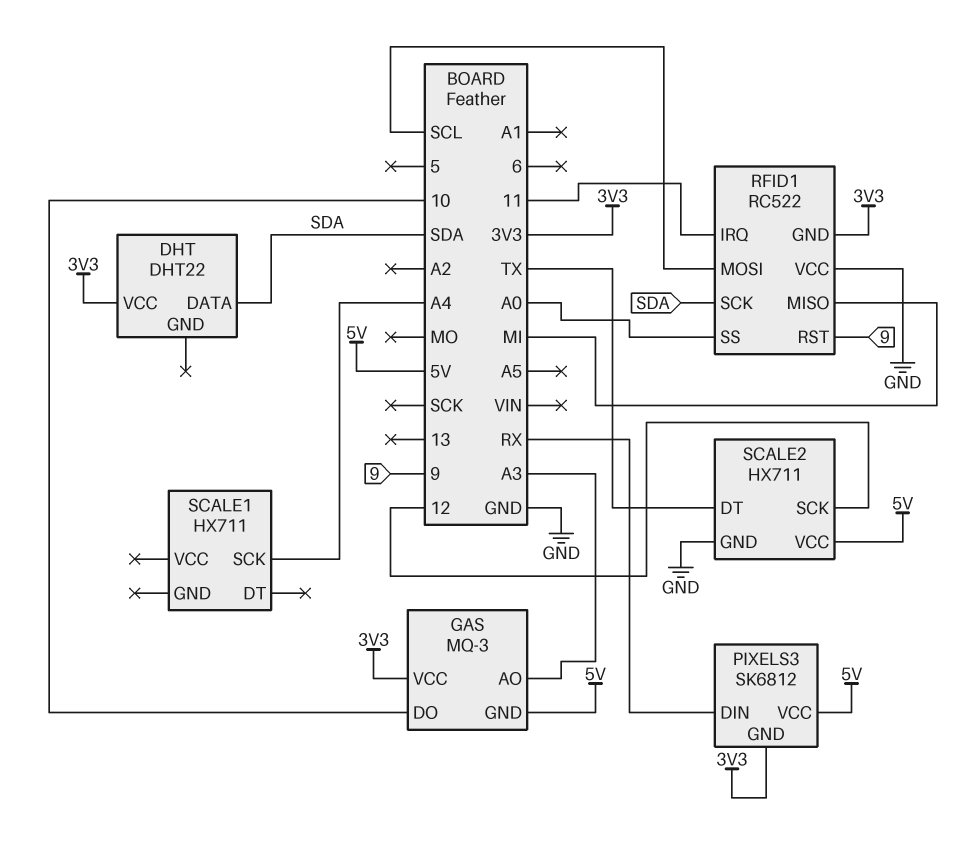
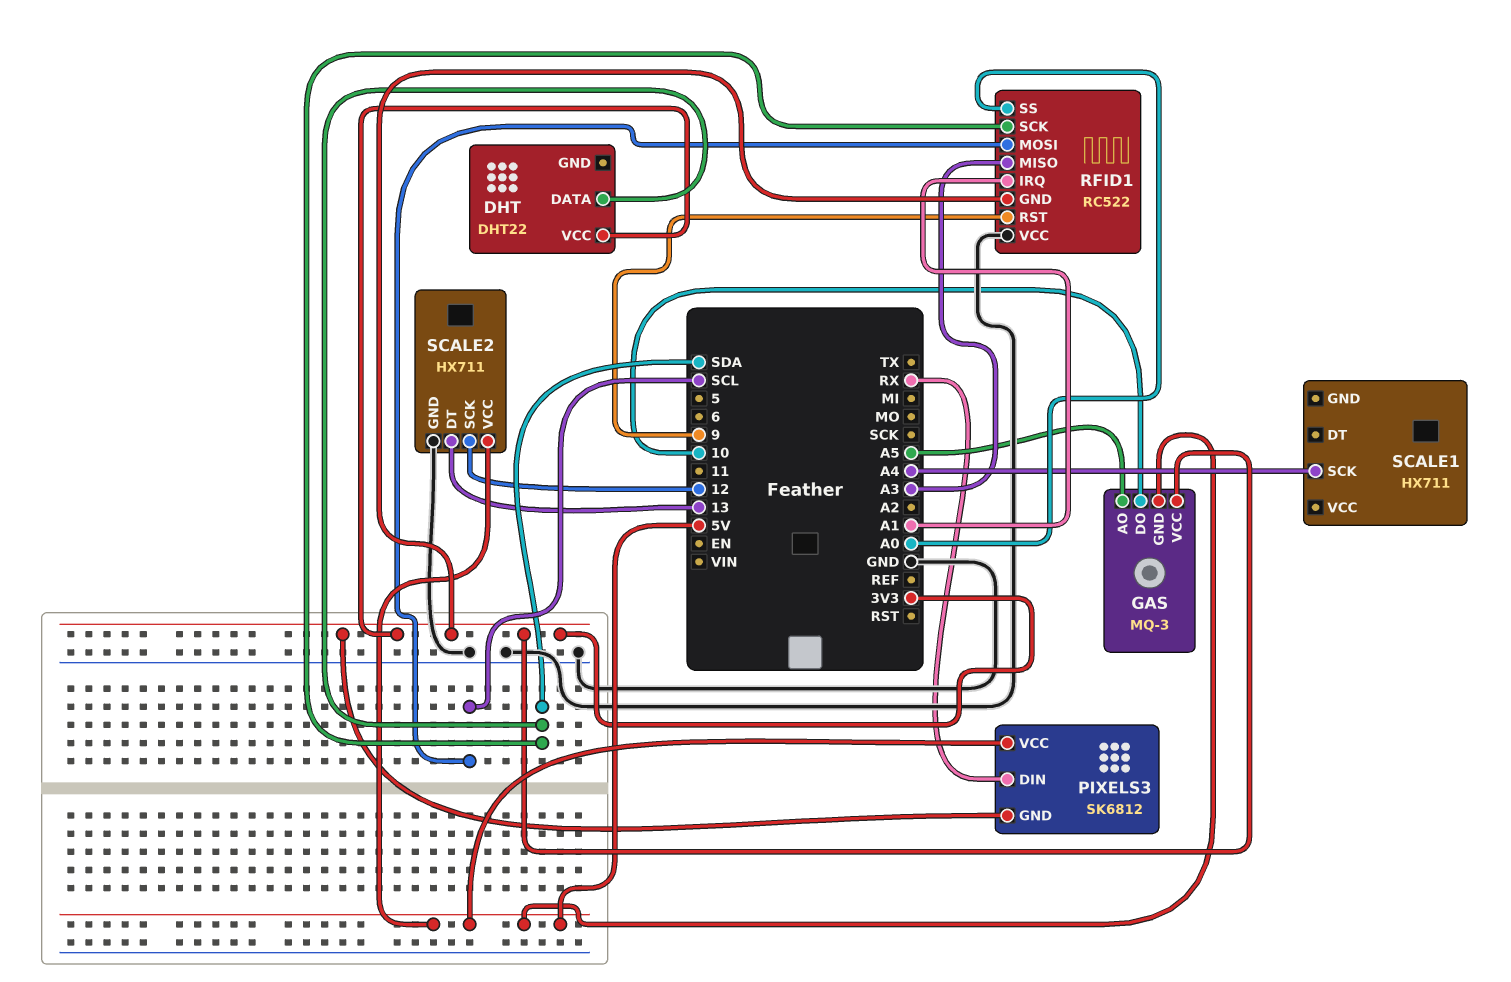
GAS pin AO: A3 -> A5
RFID1 pin IRQ: 11 -> A1
RFID1 pin MISO: MI -> A3
SCALE2 pin DT: TX -> 13

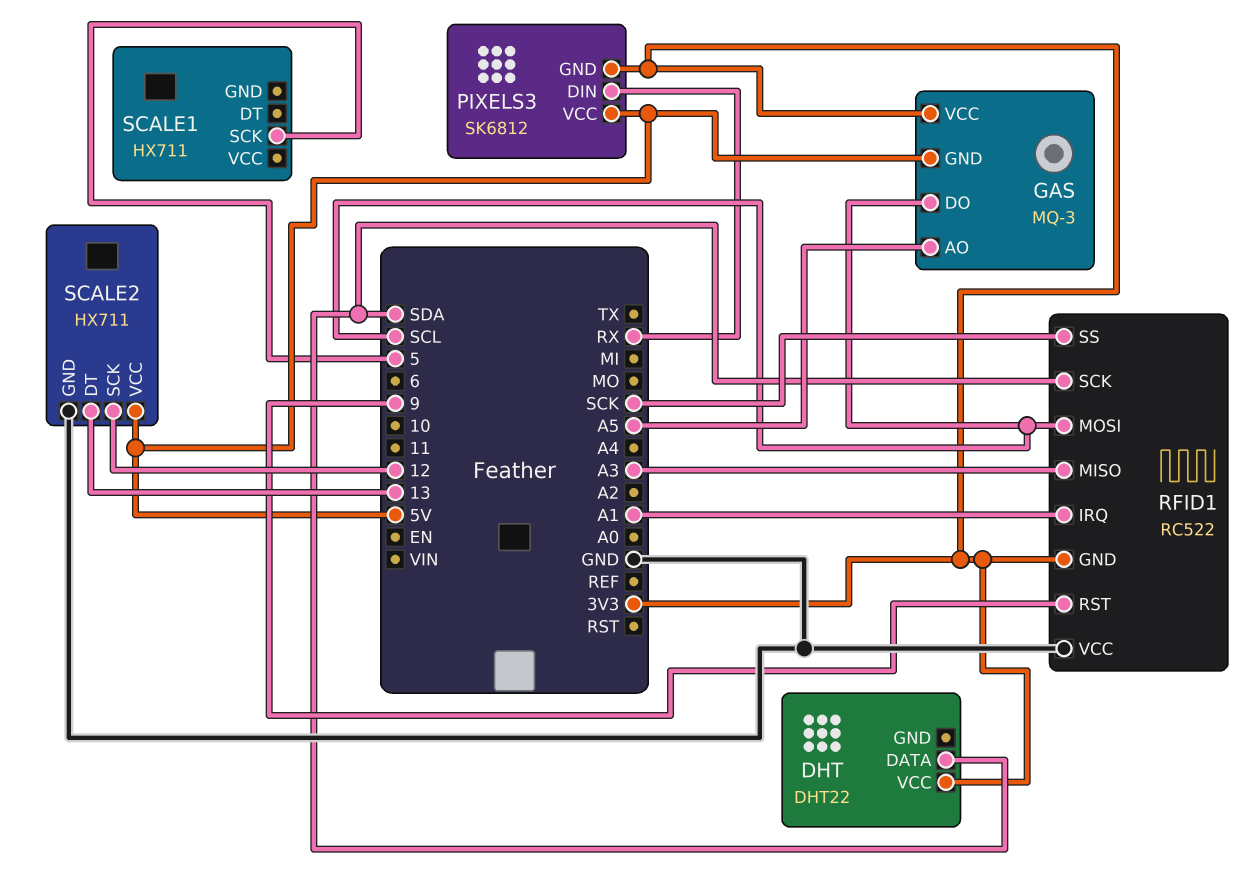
GAS pin DO: 10 -> SCL
RFID1 pin SS: A0 -> SCK
SCALE1 pin SCK: A4 -> 5

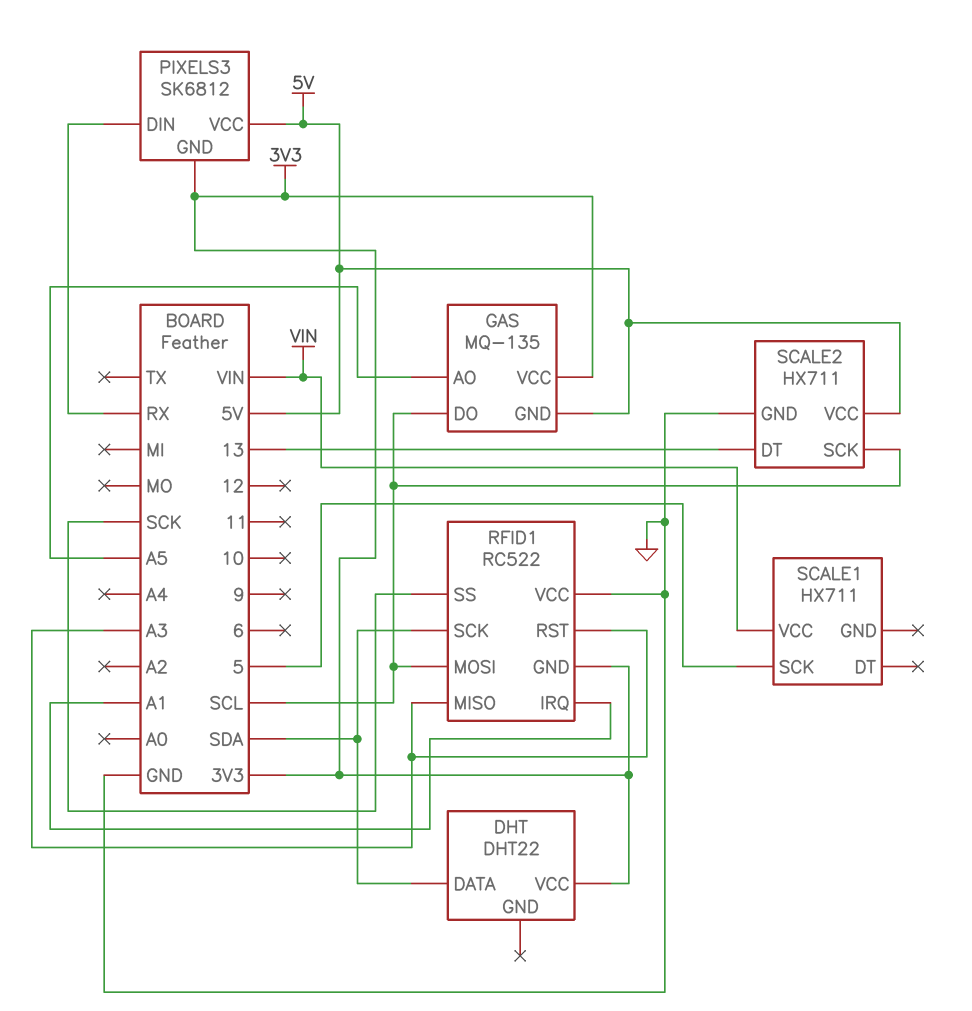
GAS: MQ-3 -> MQ-135
RFID1 pin RST: 9 -> A3
SCALE1 pin VCC: none -> VIN
SCALE2 pin SCK: 12 -> SCL

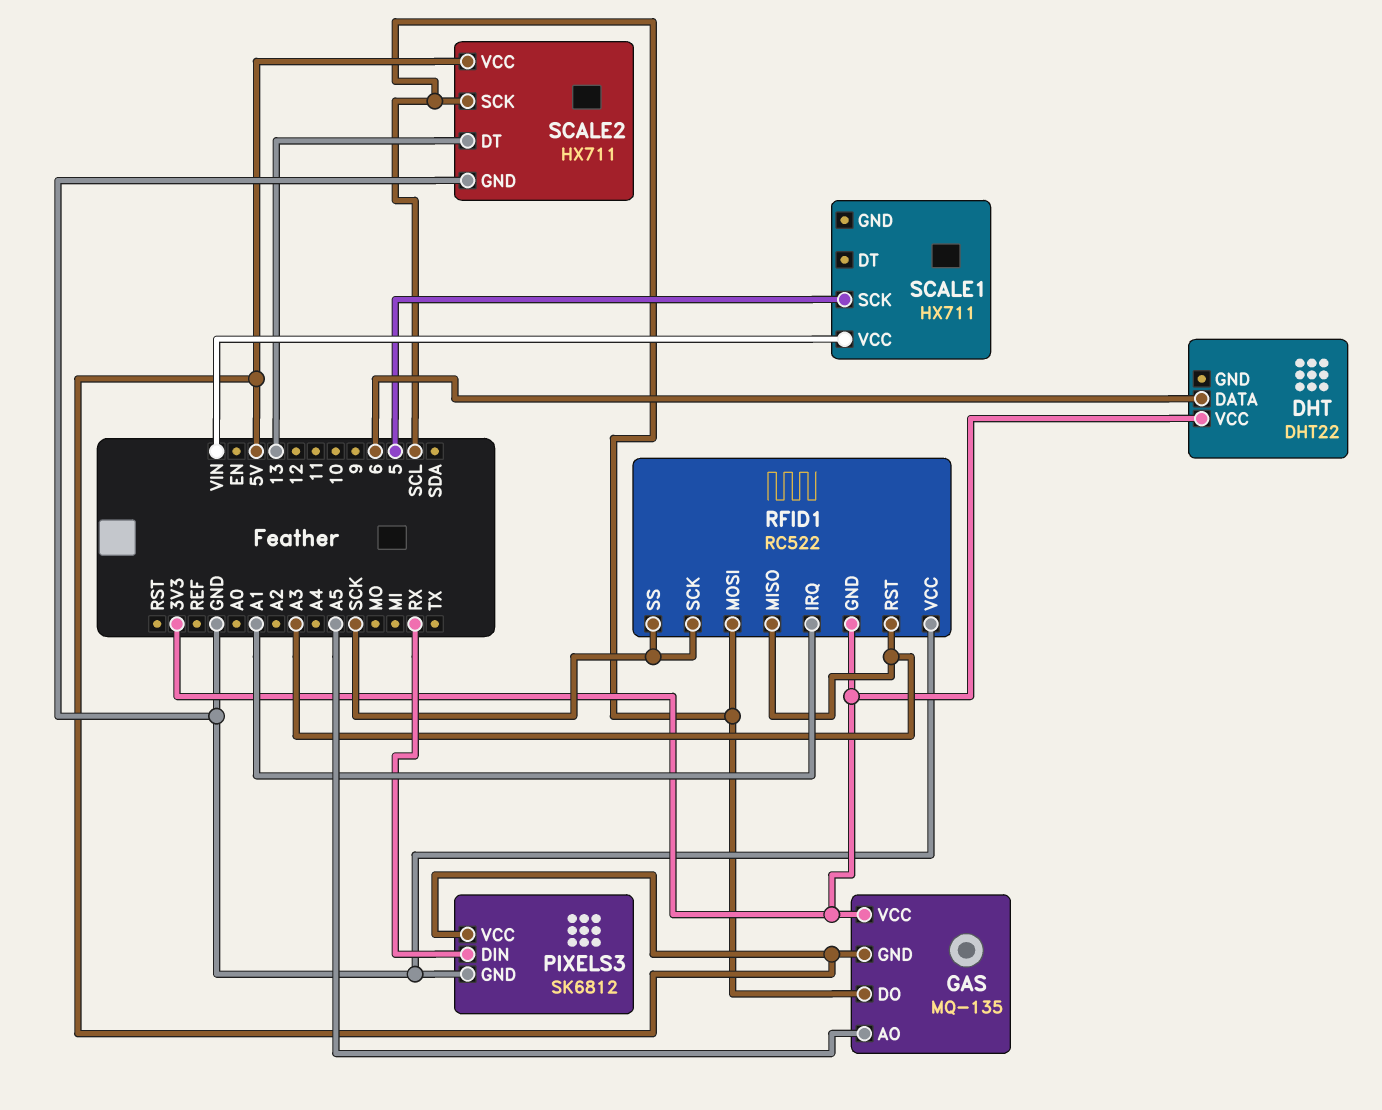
DHT pin DATA: SDA -> 6
PIXELS3 pin GND: 3V3 -> GND
RFID1 pin SCK: SDA -> SCK

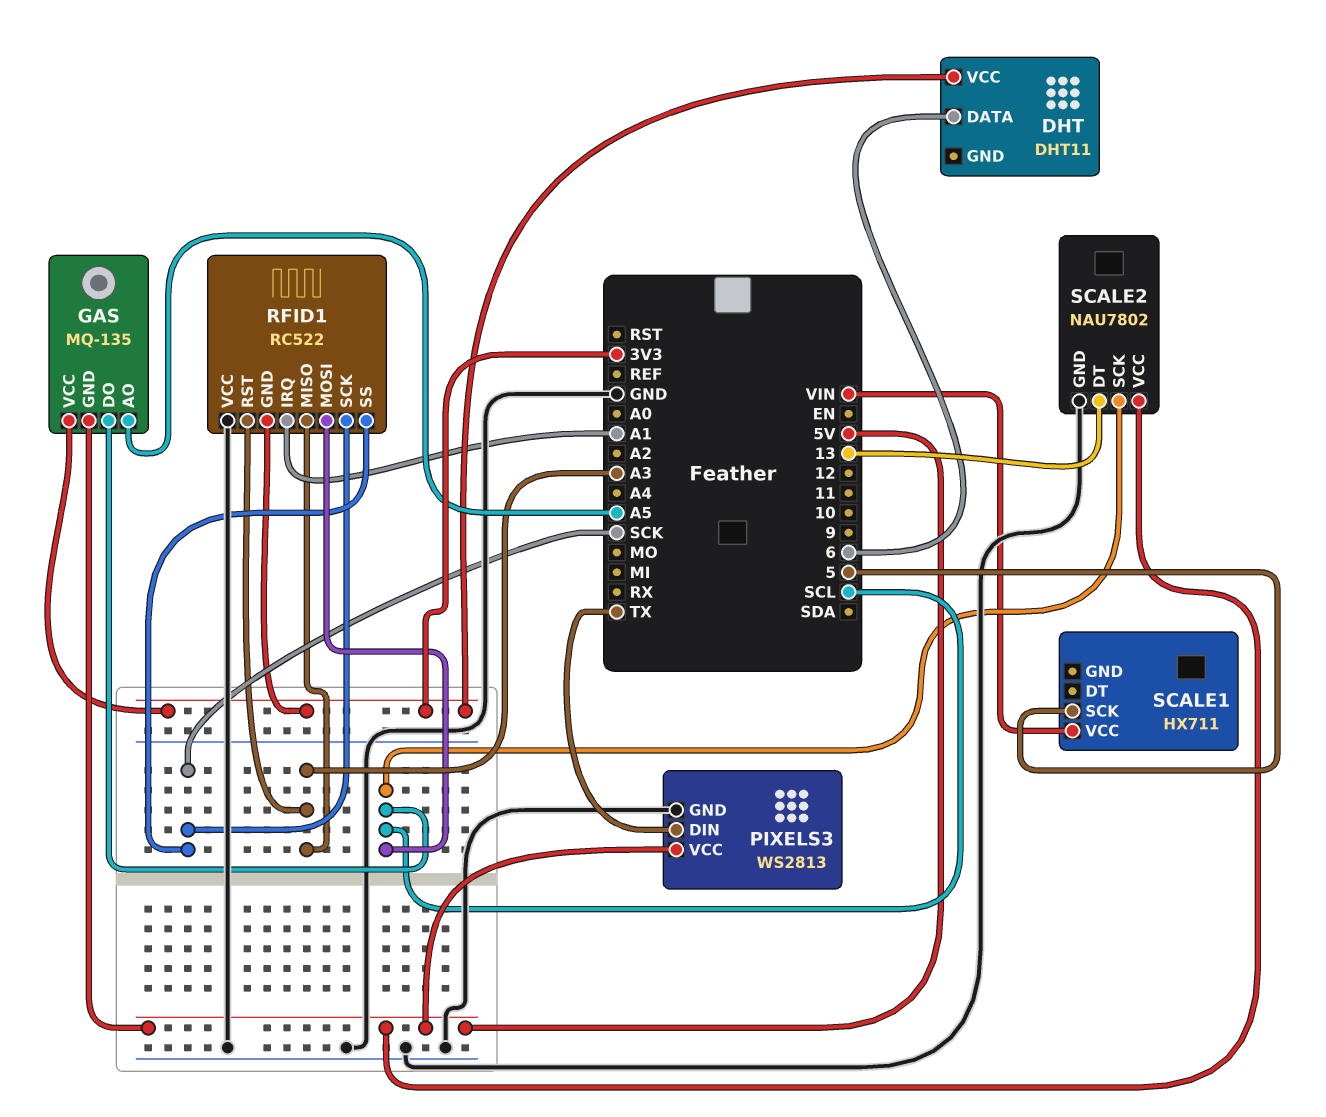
DHT: DHT22 -> DHT11
PIXELS3: SK6812 -> WS2813
PIXELS3 pin DIN: RX -> TX
SCALE2: HX711 -> NAU7802

